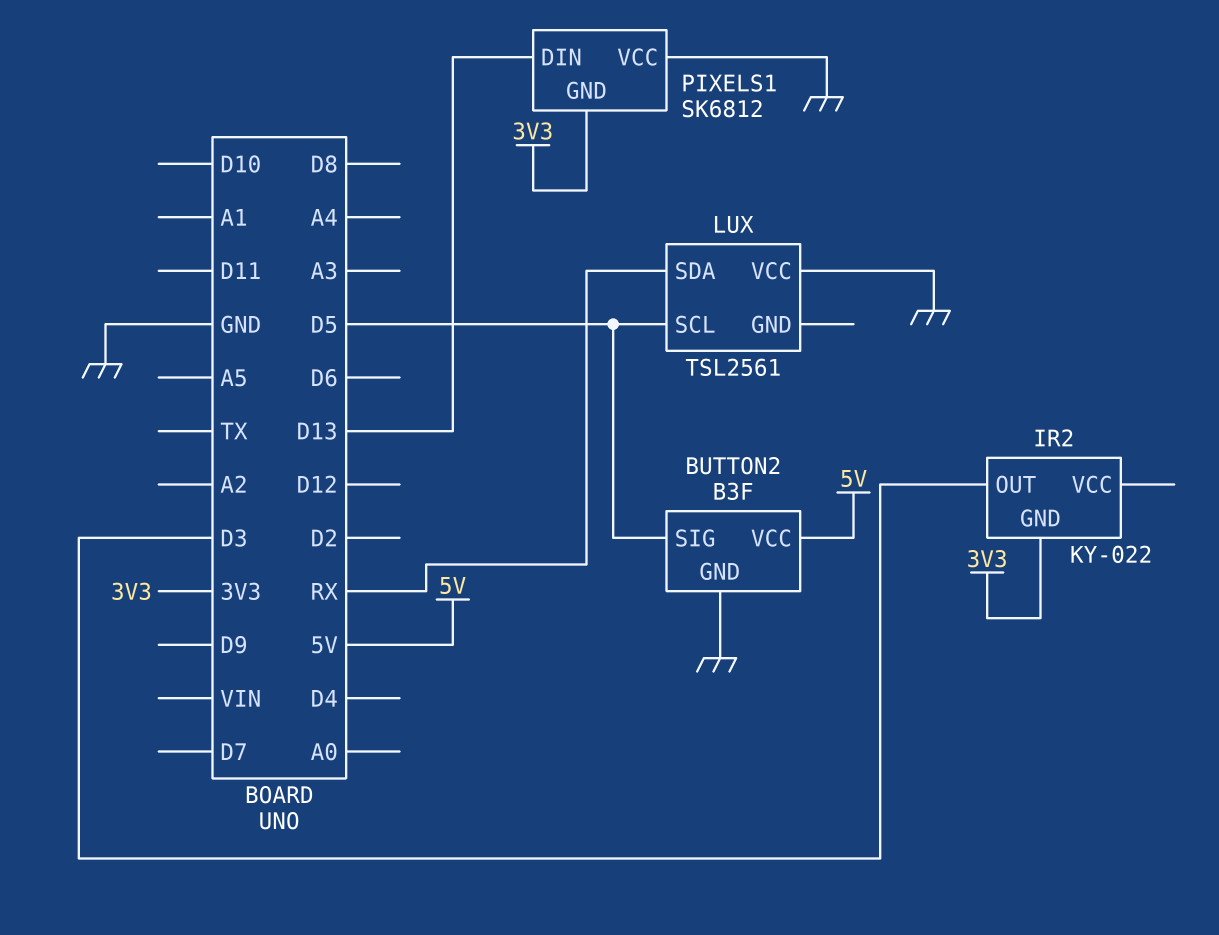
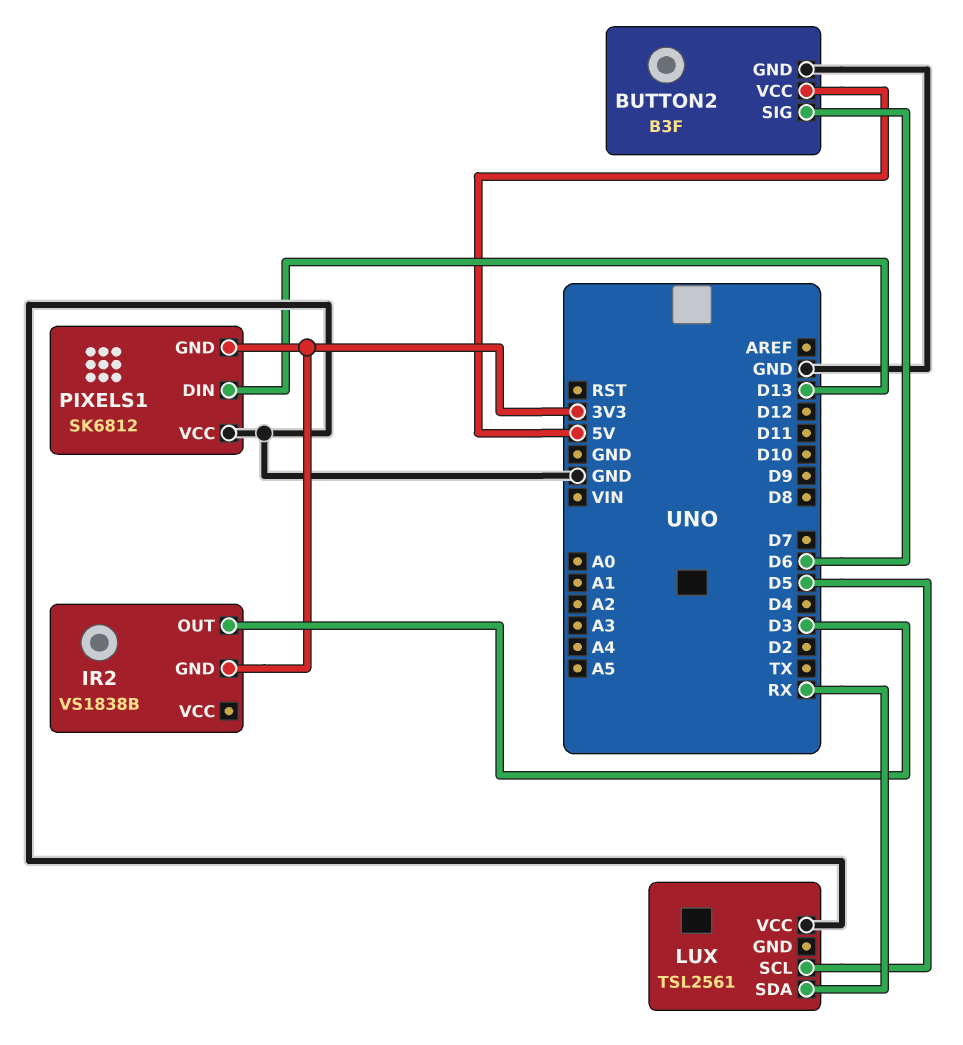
BUTTON2 pin SIG: D5 -> D6
IR2: KY-022 -> VS1838B

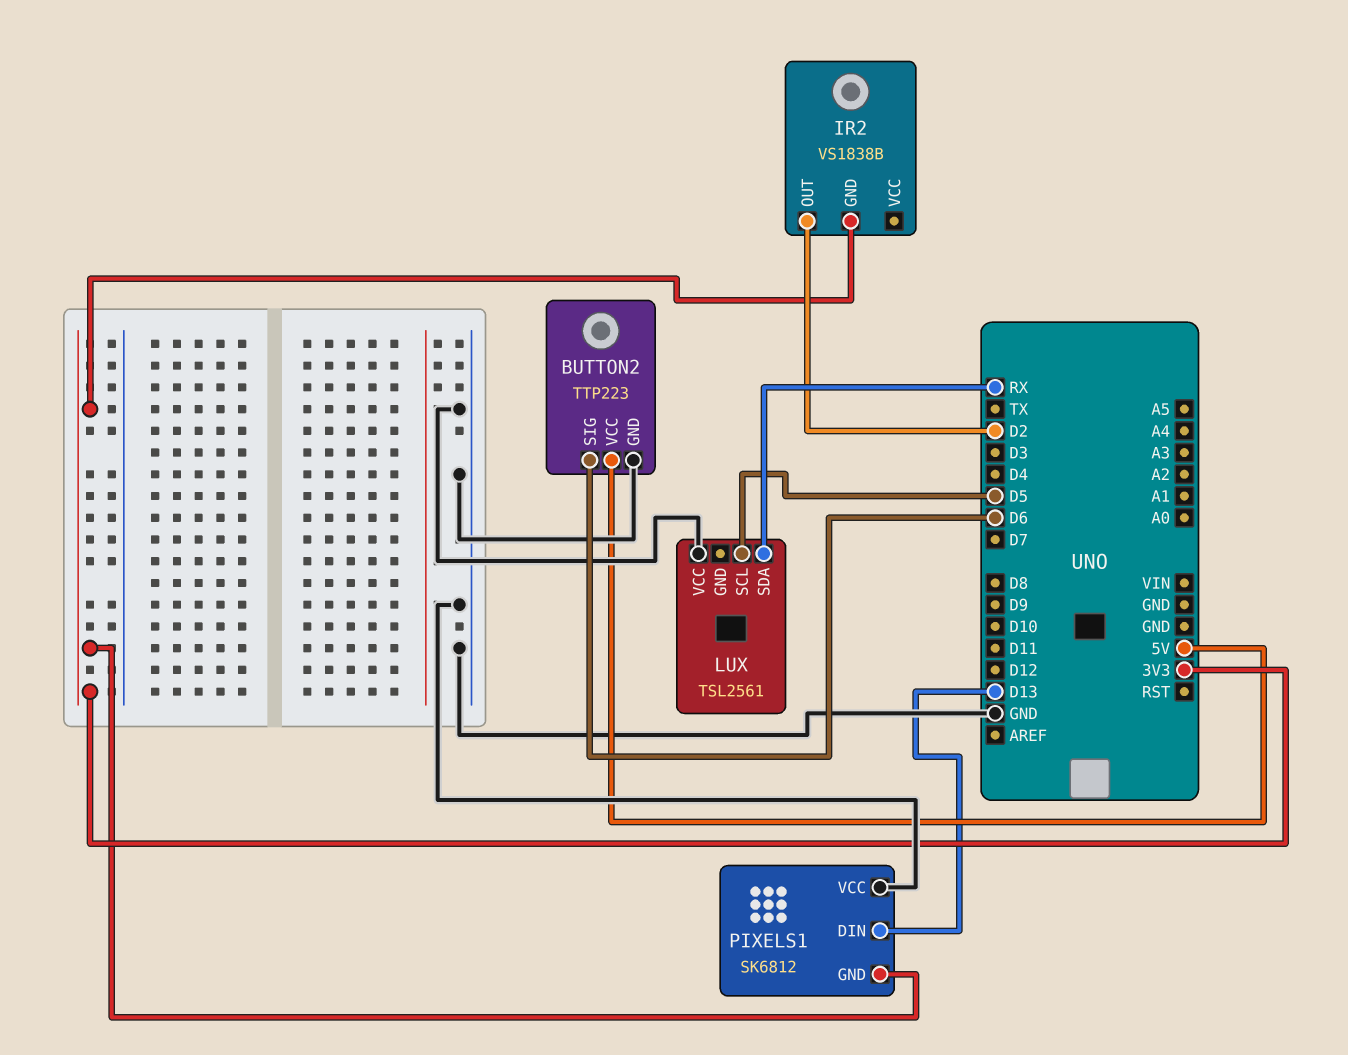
BUTTON2: B3F -> TTP223
IR2 pin OUT: D3 -> D2

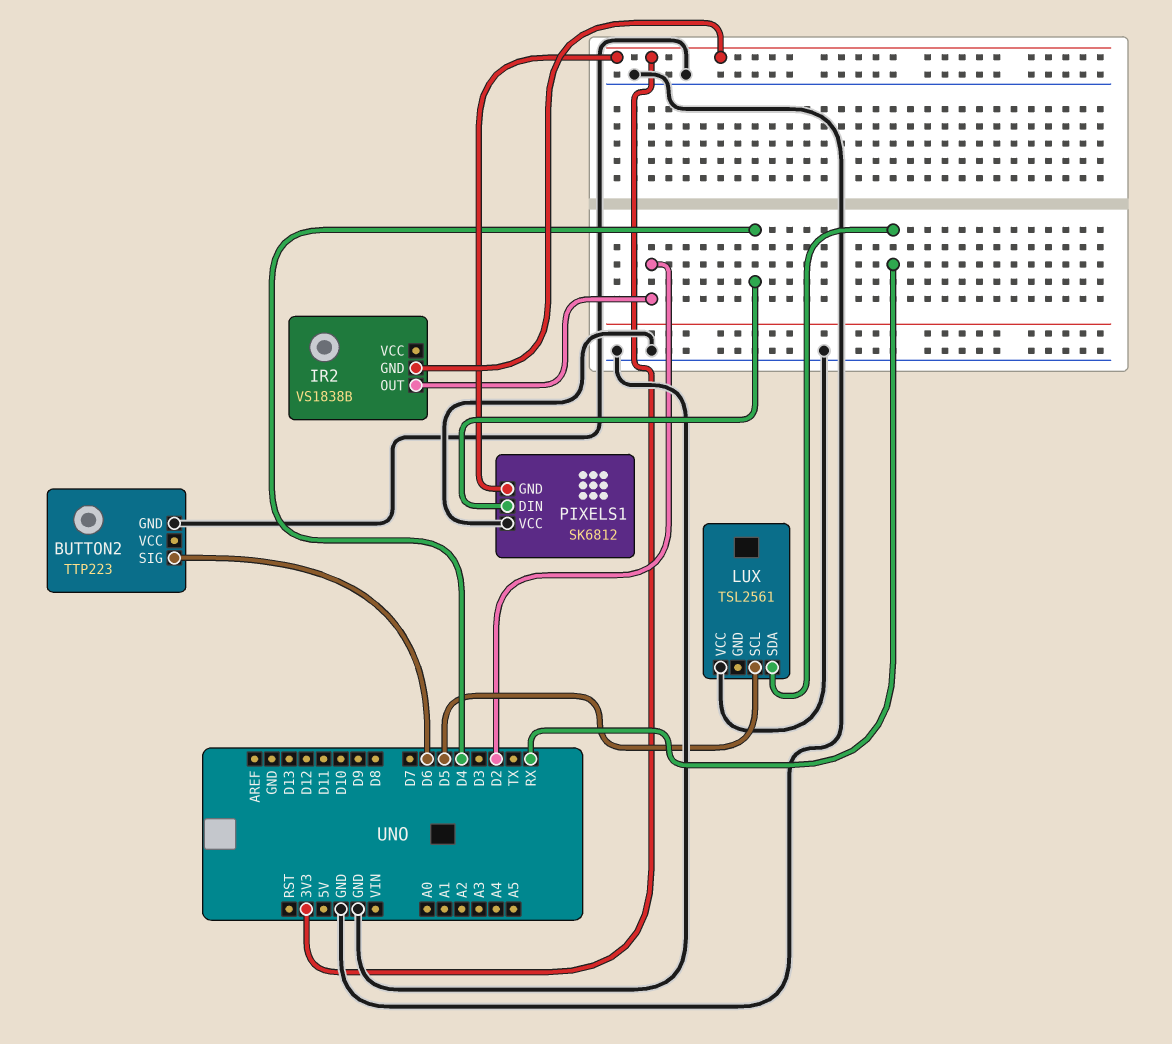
BUTTON2 pin VCC: 5V -> none
PIXELS1 pin DIN: D13 -> D4

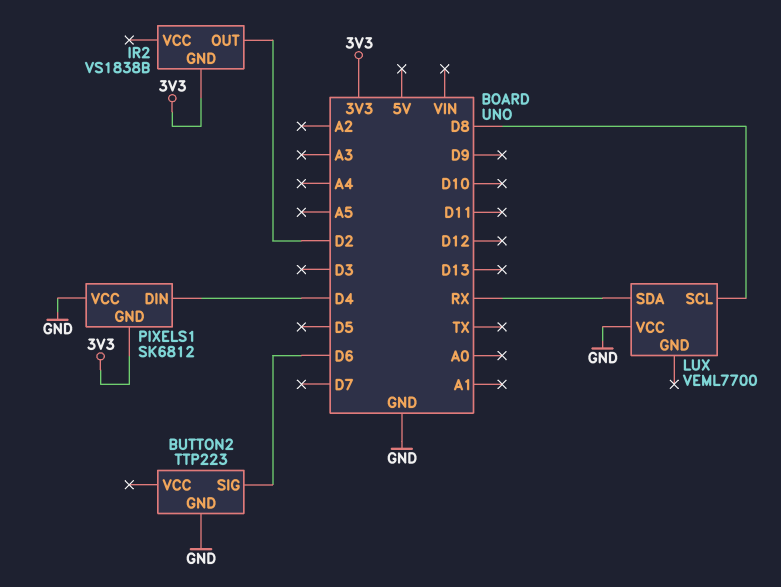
LUX: TSL2561 -> VEML7700
LUX pin SCL: D5 -> D8

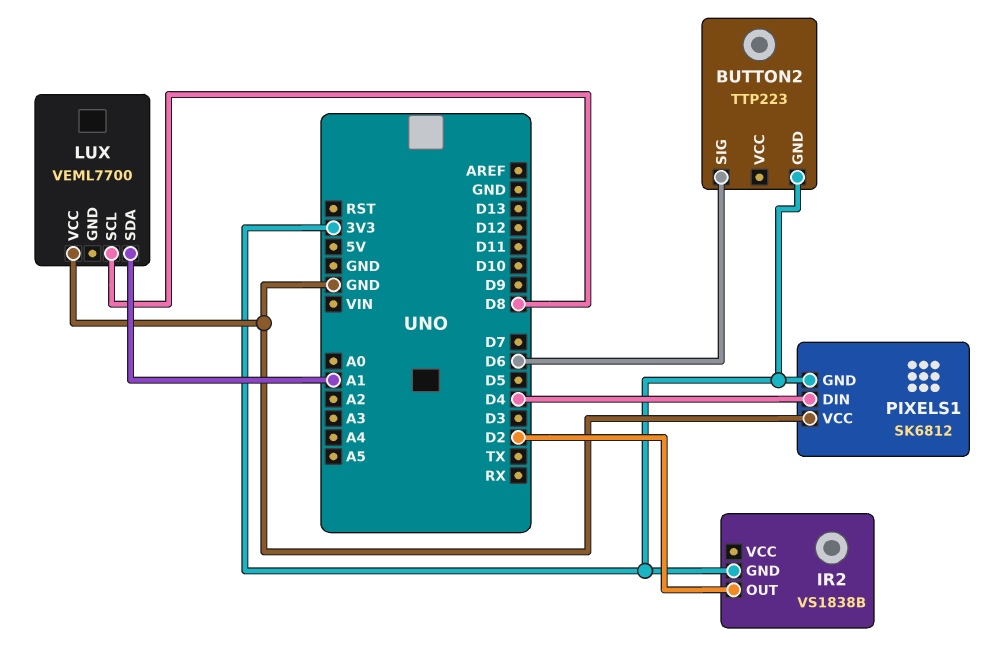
BUTTON2 pin GND: GND -> 3V3
LUX pin SDA: RX -> A1

